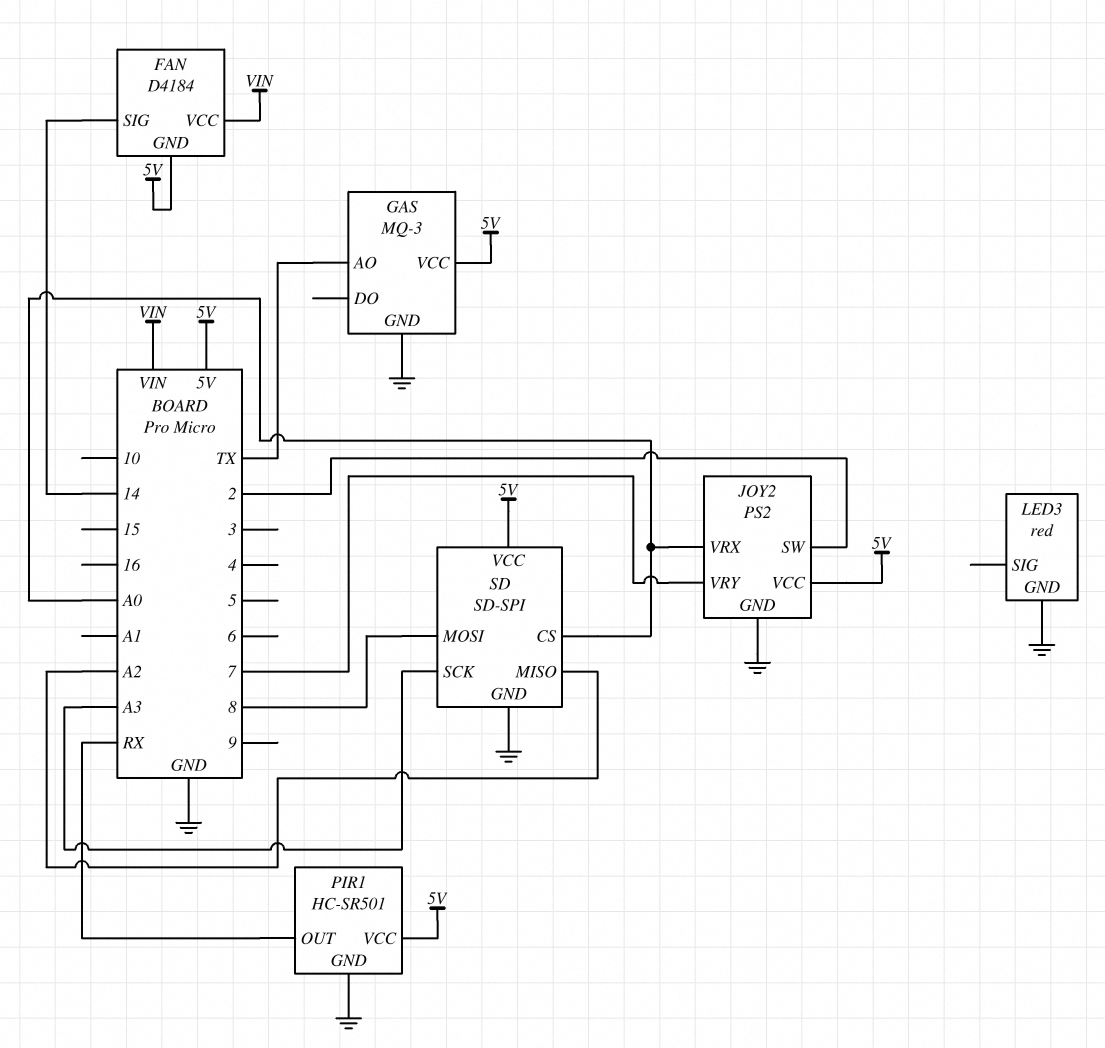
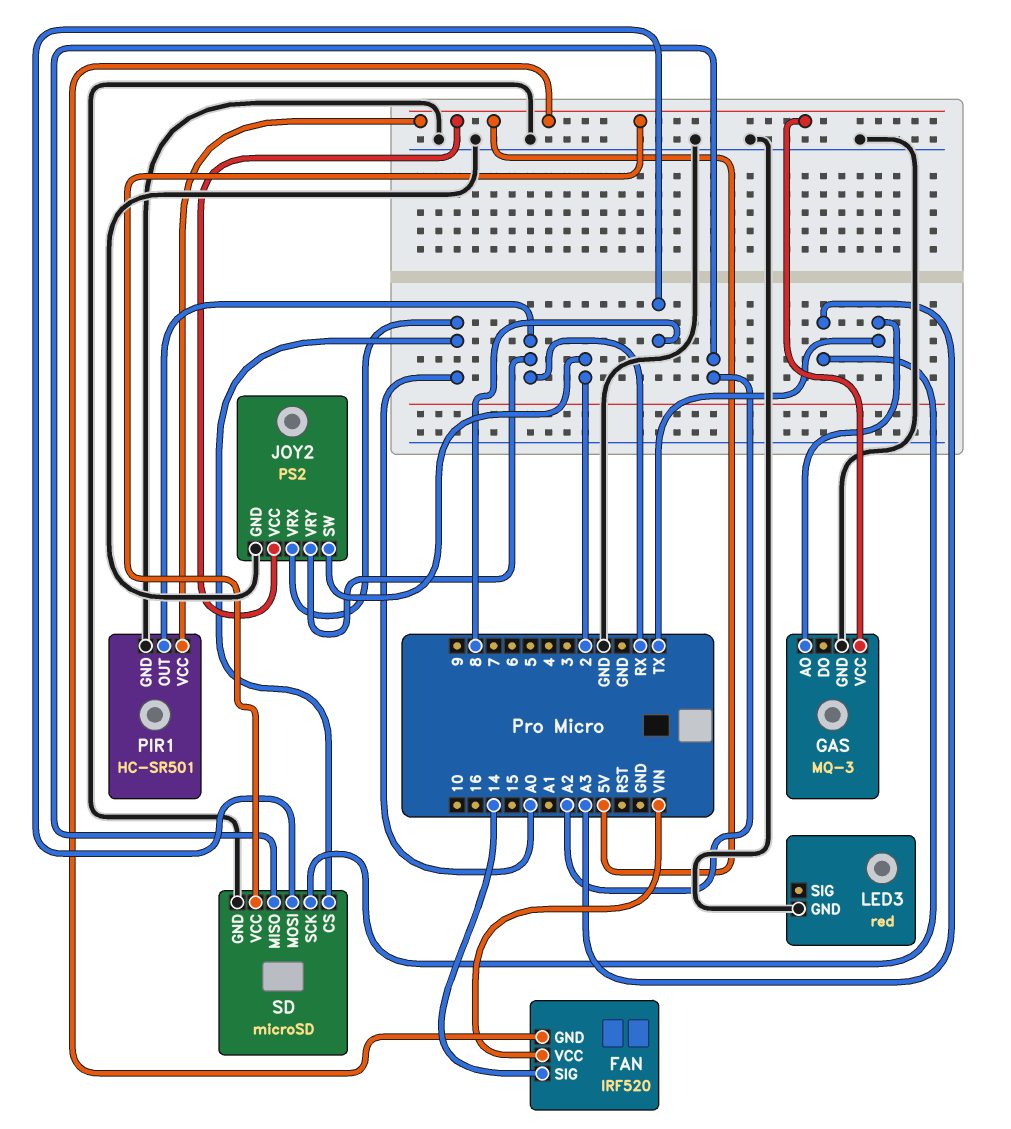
FAN: D4184 -> IRF520
JOY2 pin VRY: 7 -> RX
SD: SD-SPI -> microSD

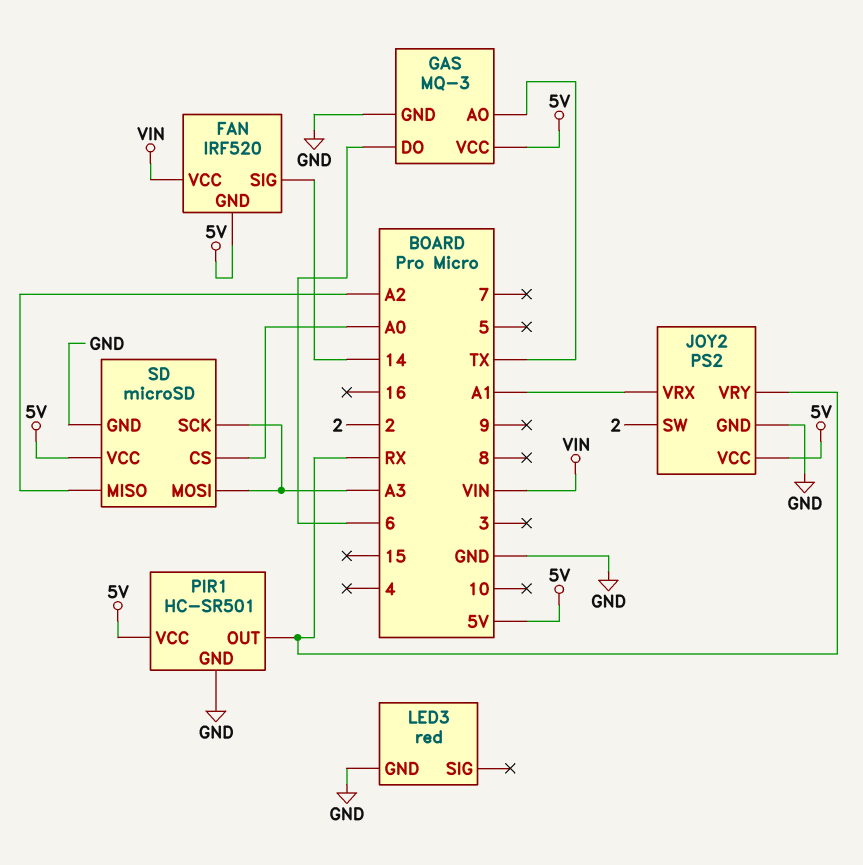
GAS pin DO: none -> 6
JOY2 pin VRX: A0 -> A1
SD pin MOSI: 8 -> A3

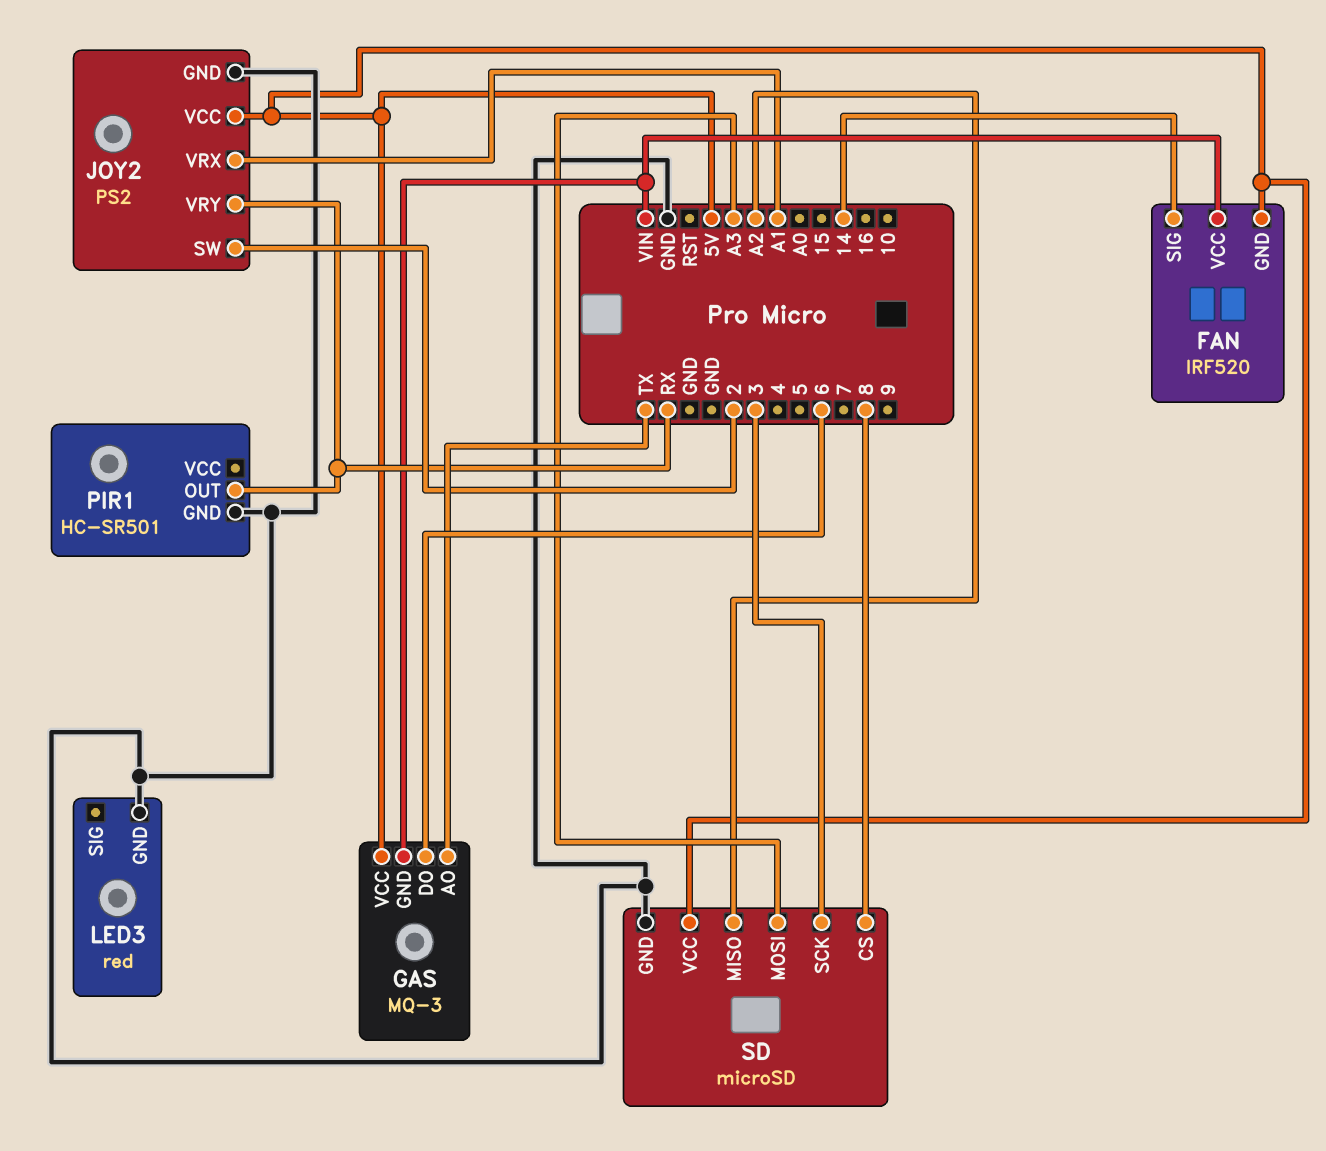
GAS pin GND: GND -> VIN
PIR1 pin VCC: 5V -> none
SD pin CS: A0 -> 8
SD pin SCK: A3 -> 3

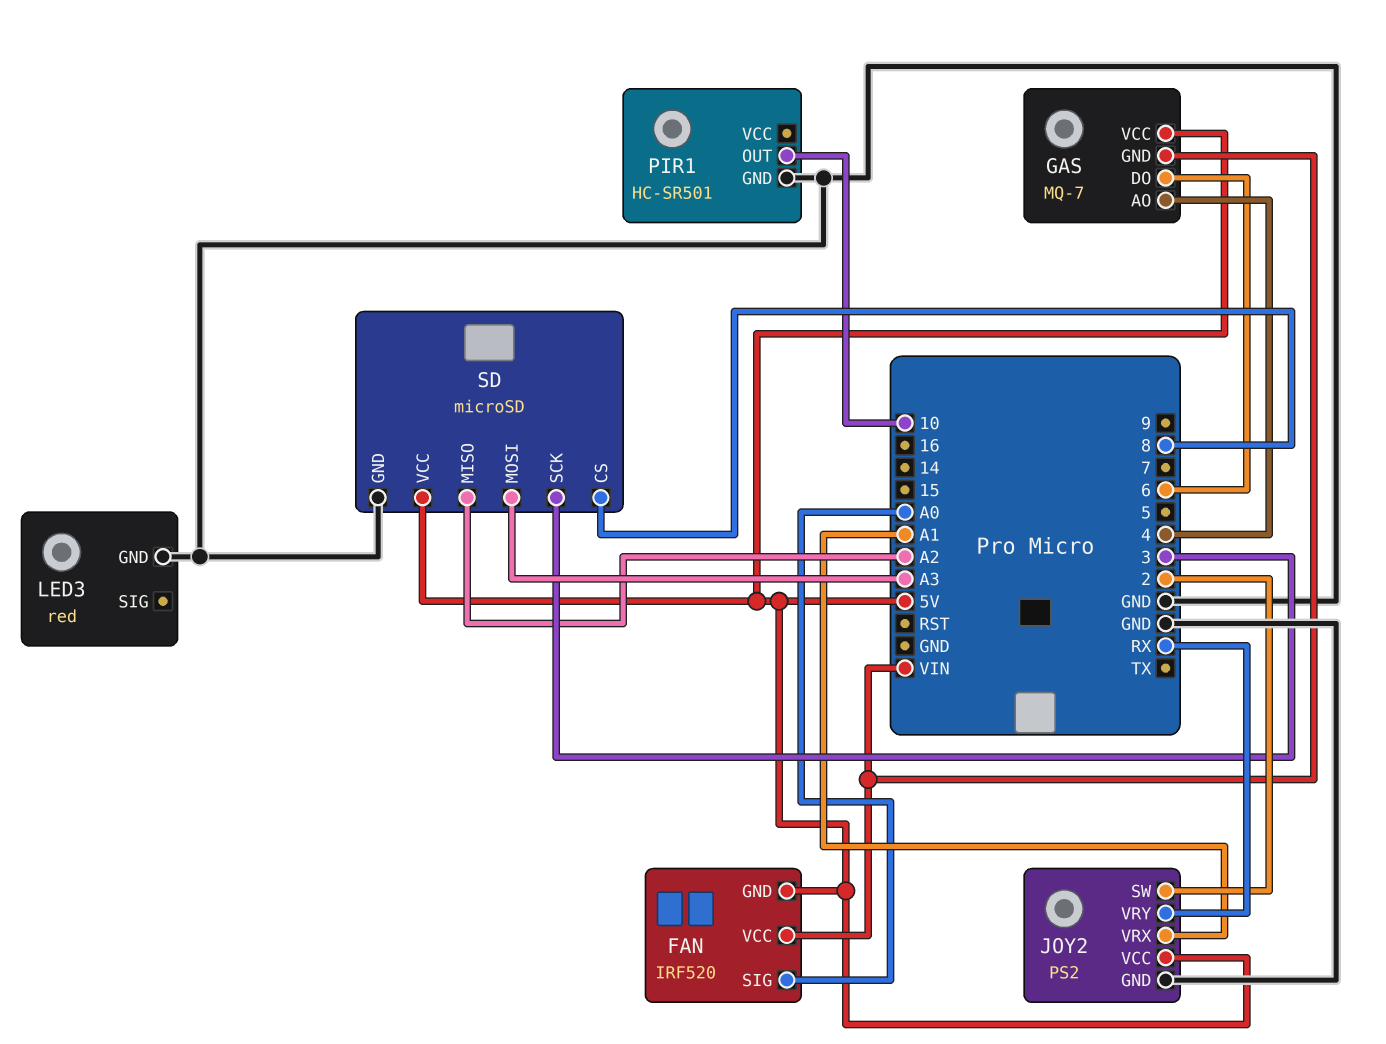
FAN pin SIG: 14 -> A0
GAS: MQ-3 -> MQ-7
GAS pin AO: TX -> 4
PIR1 pin OUT: RX -> 10

